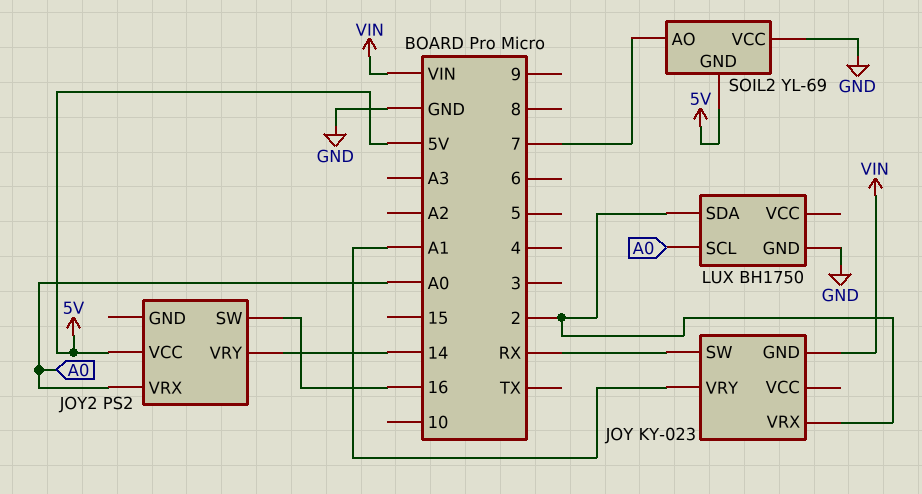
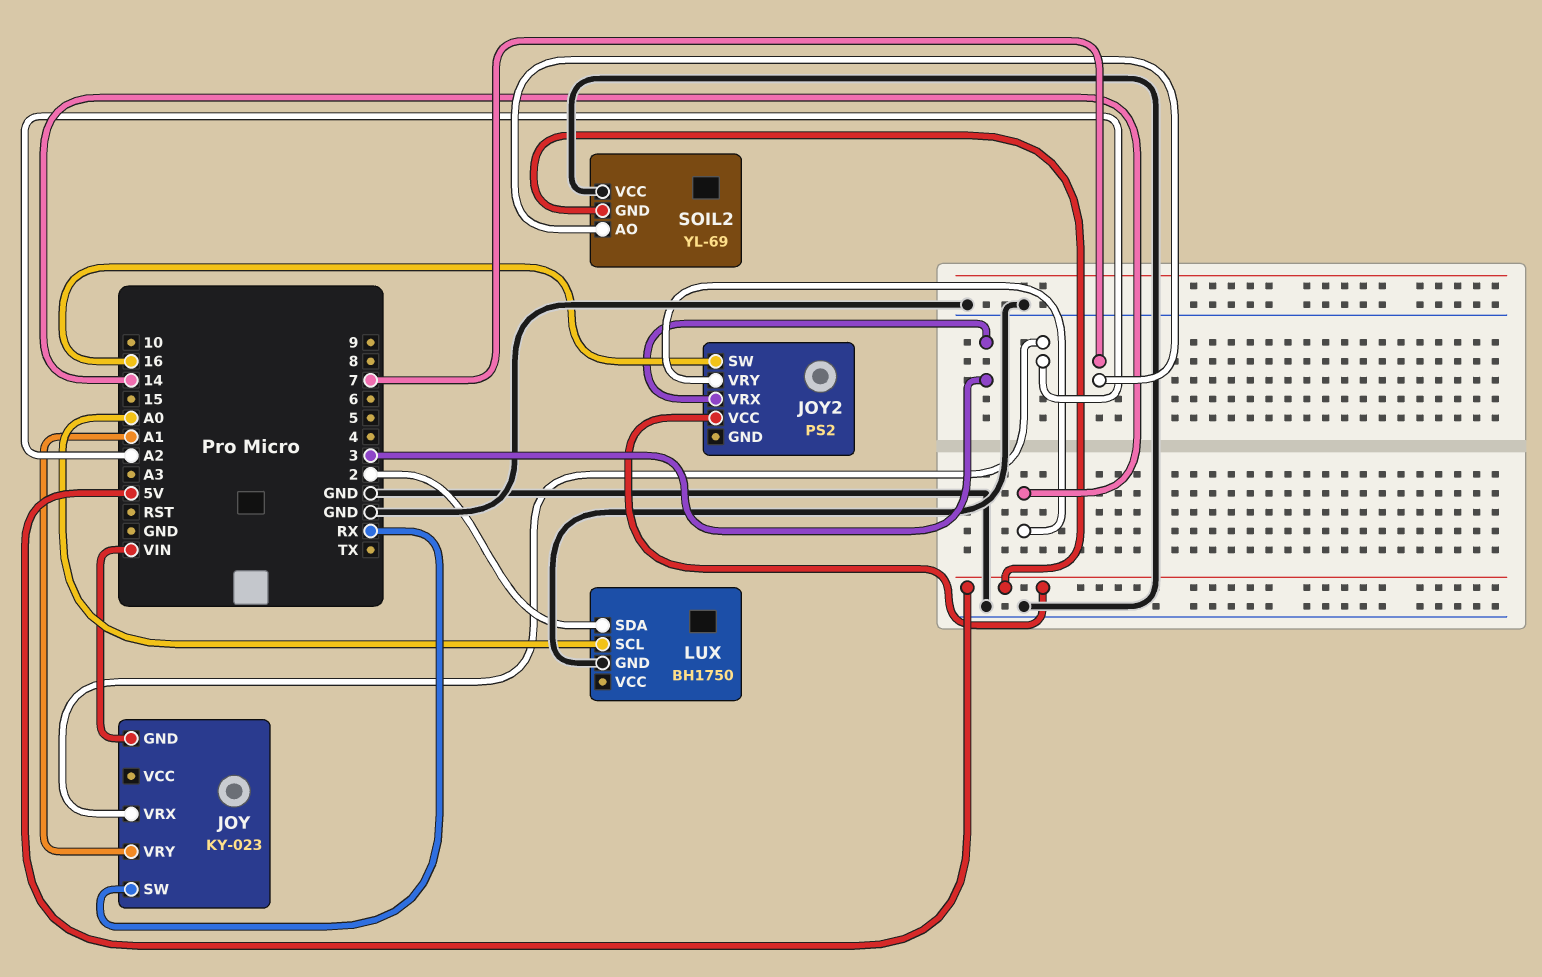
JOY pin VRX: 2 -> A2
JOY2 pin VRX: A0 -> 3

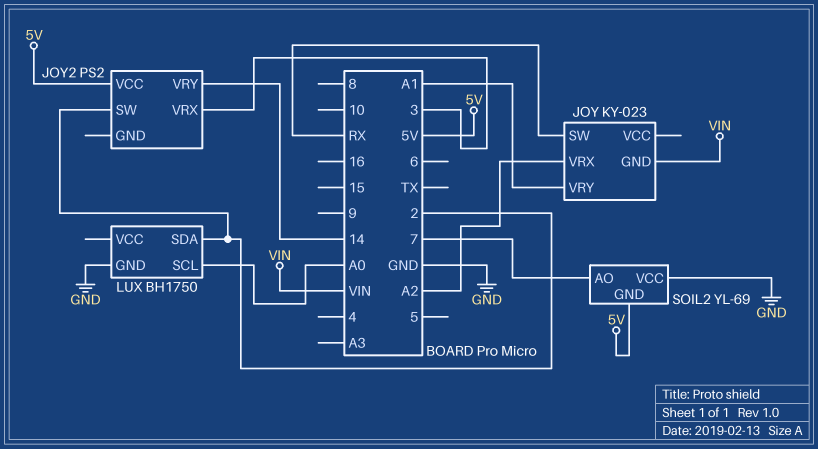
JOY2 pin SW: 16 -> 2

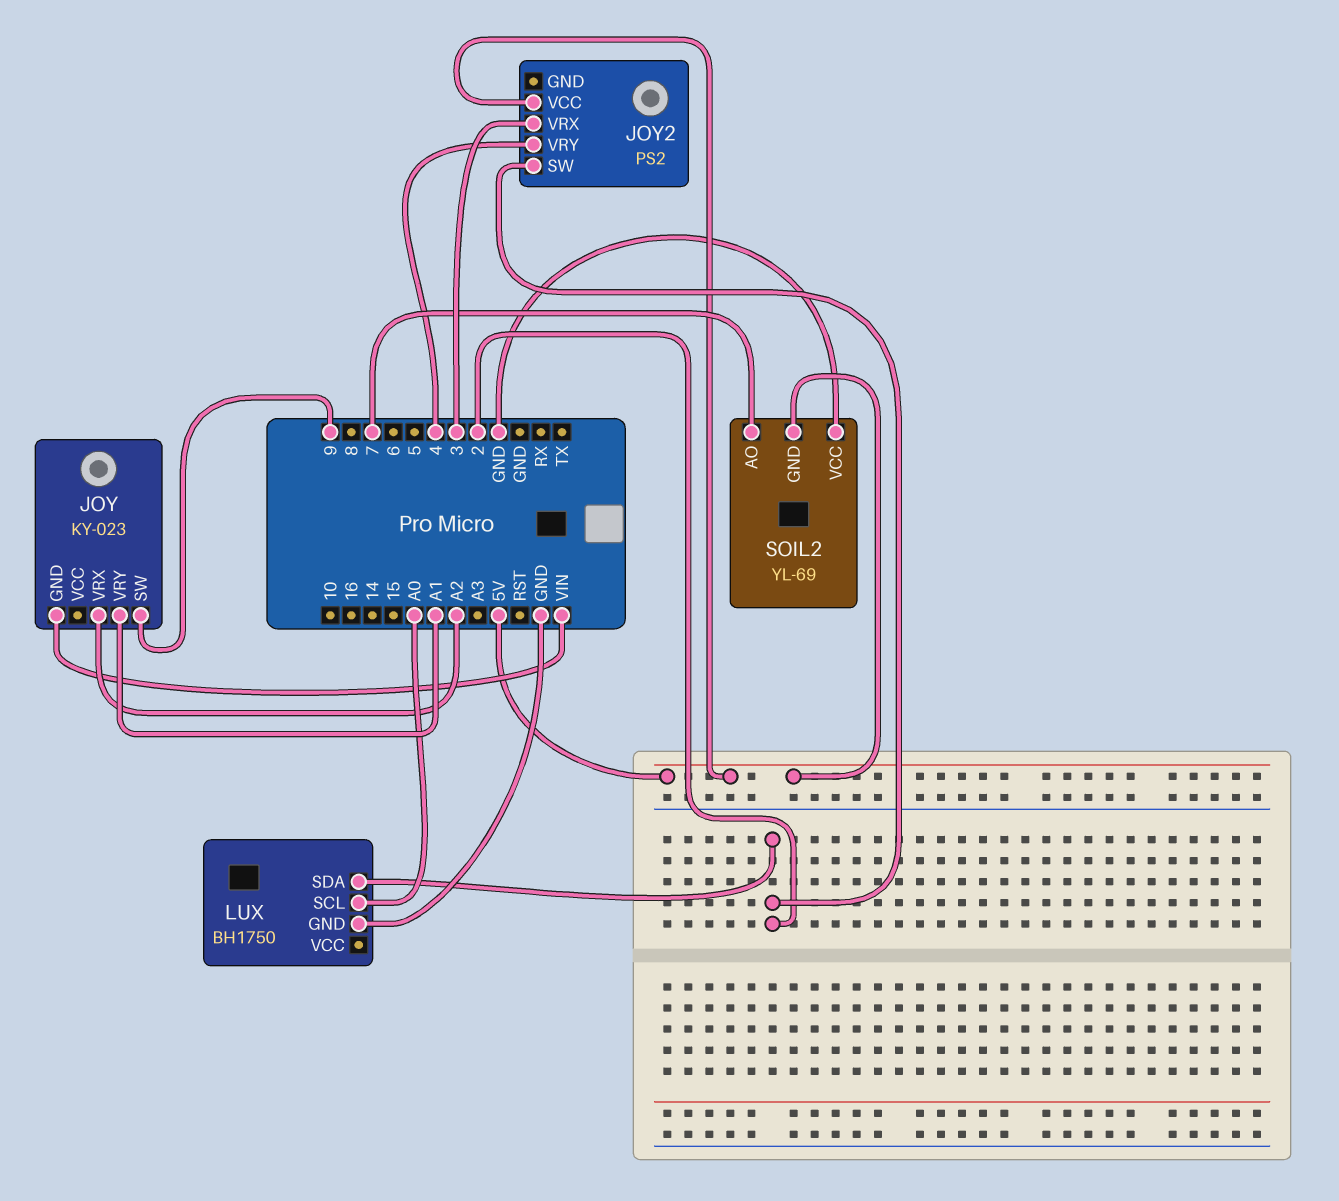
JOY pin SW: RX -> 9
JOY2 pin VRY: 14 -> 4

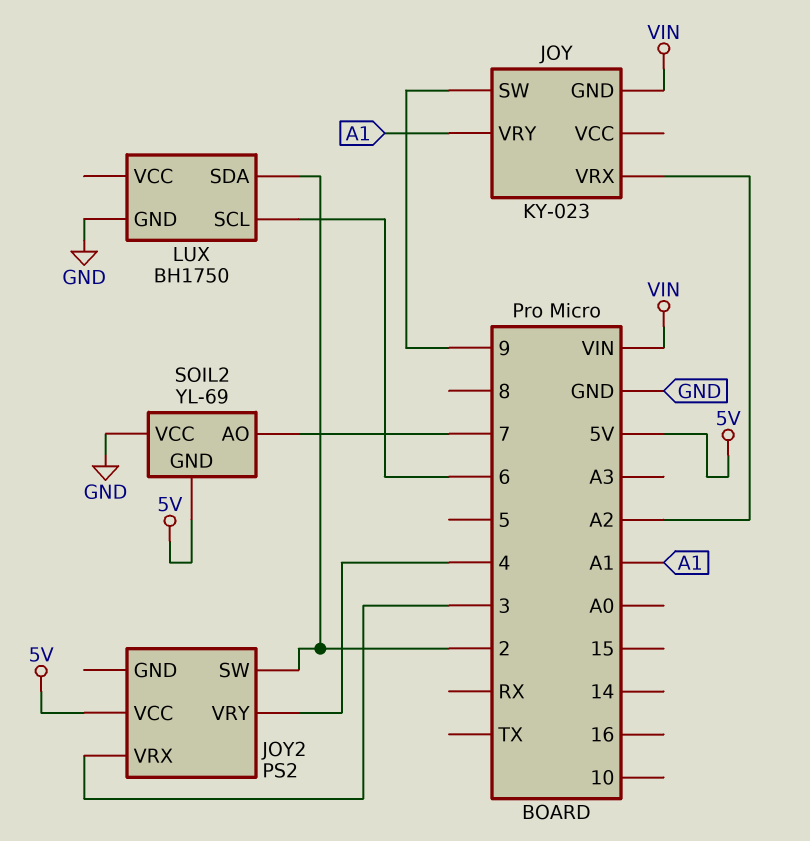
LUX pin SCL: A0 -> 6

